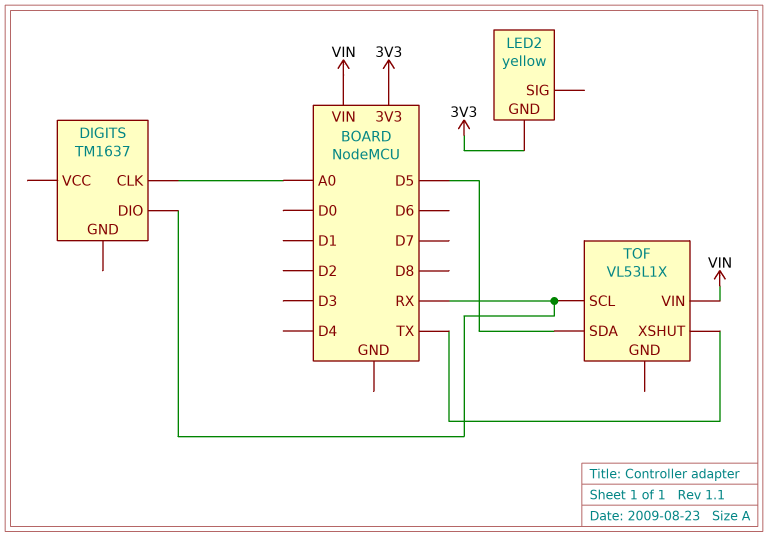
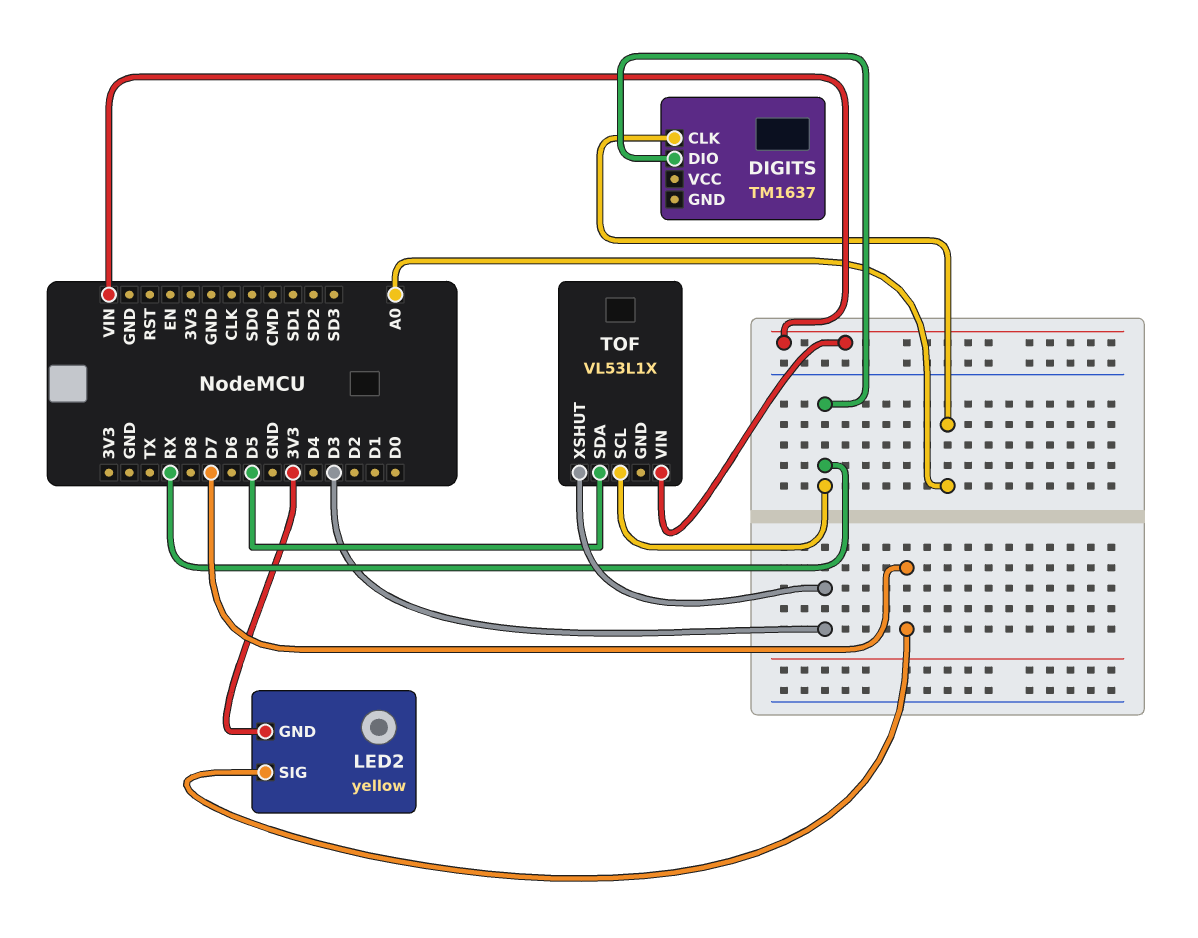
LED2 pin SIG: none -> D7
TOF pin XSHUT: TX -> D3

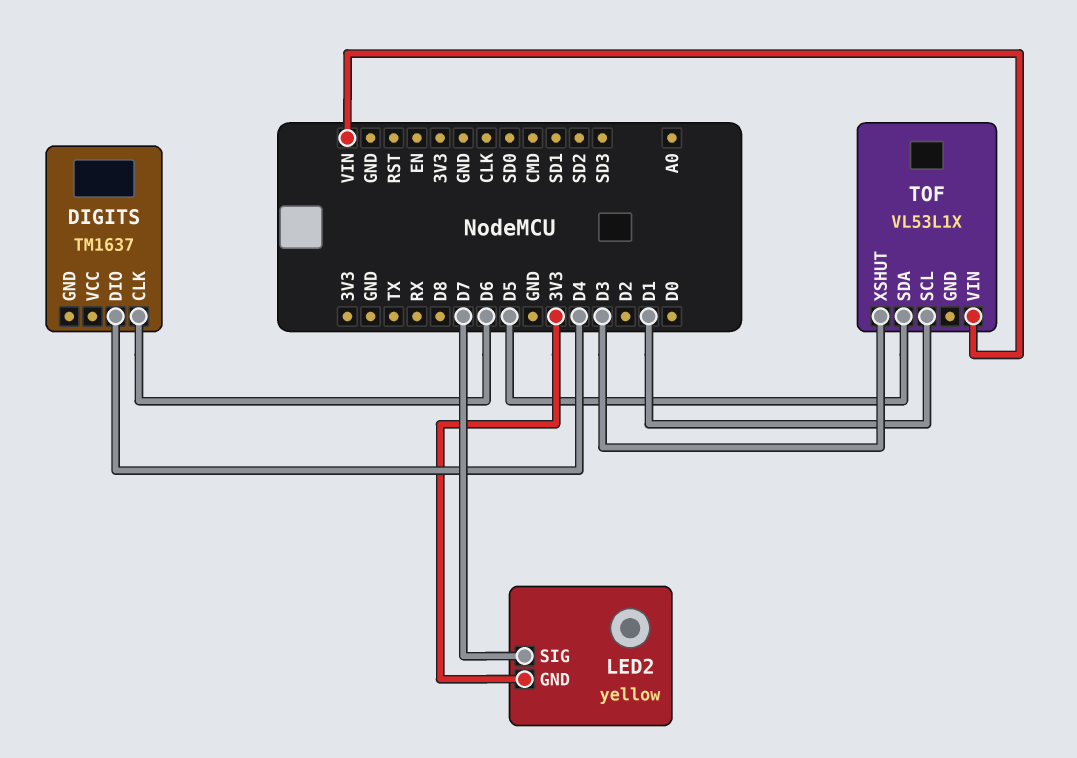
DIGITS pin CLK: A0 -> D6
DIGITS pin DIO: RX -> D4
TOF pin SCL: RX -> D1

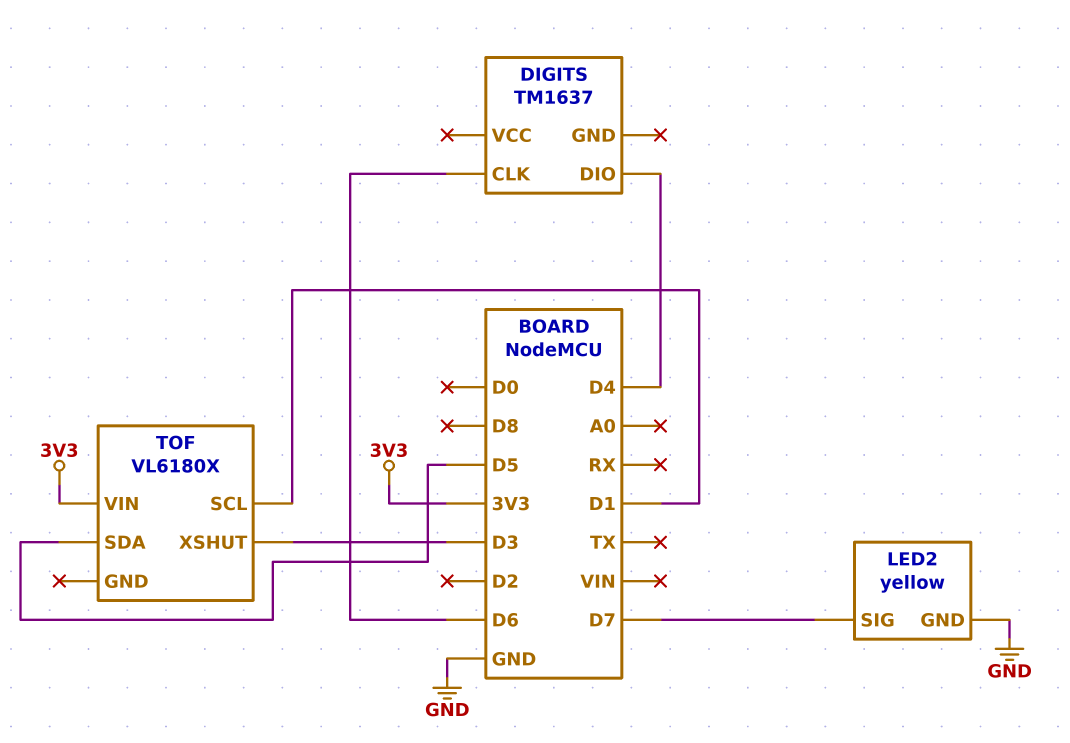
LED2 pin GND: 3V3 -> GND
TOF: VL53L1X -> VL6180X
TOF pin VIN: VIN -> 3V3

